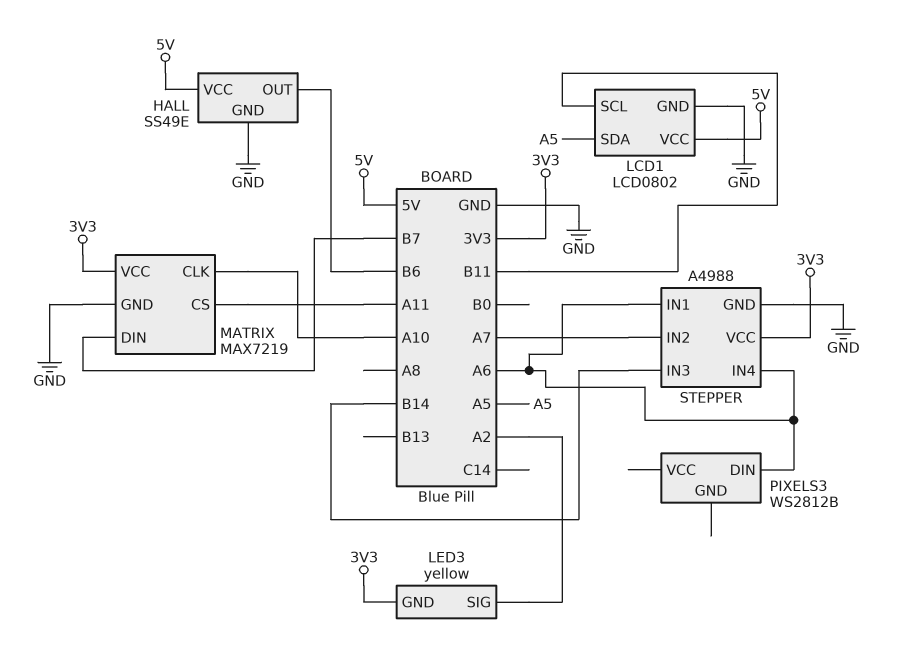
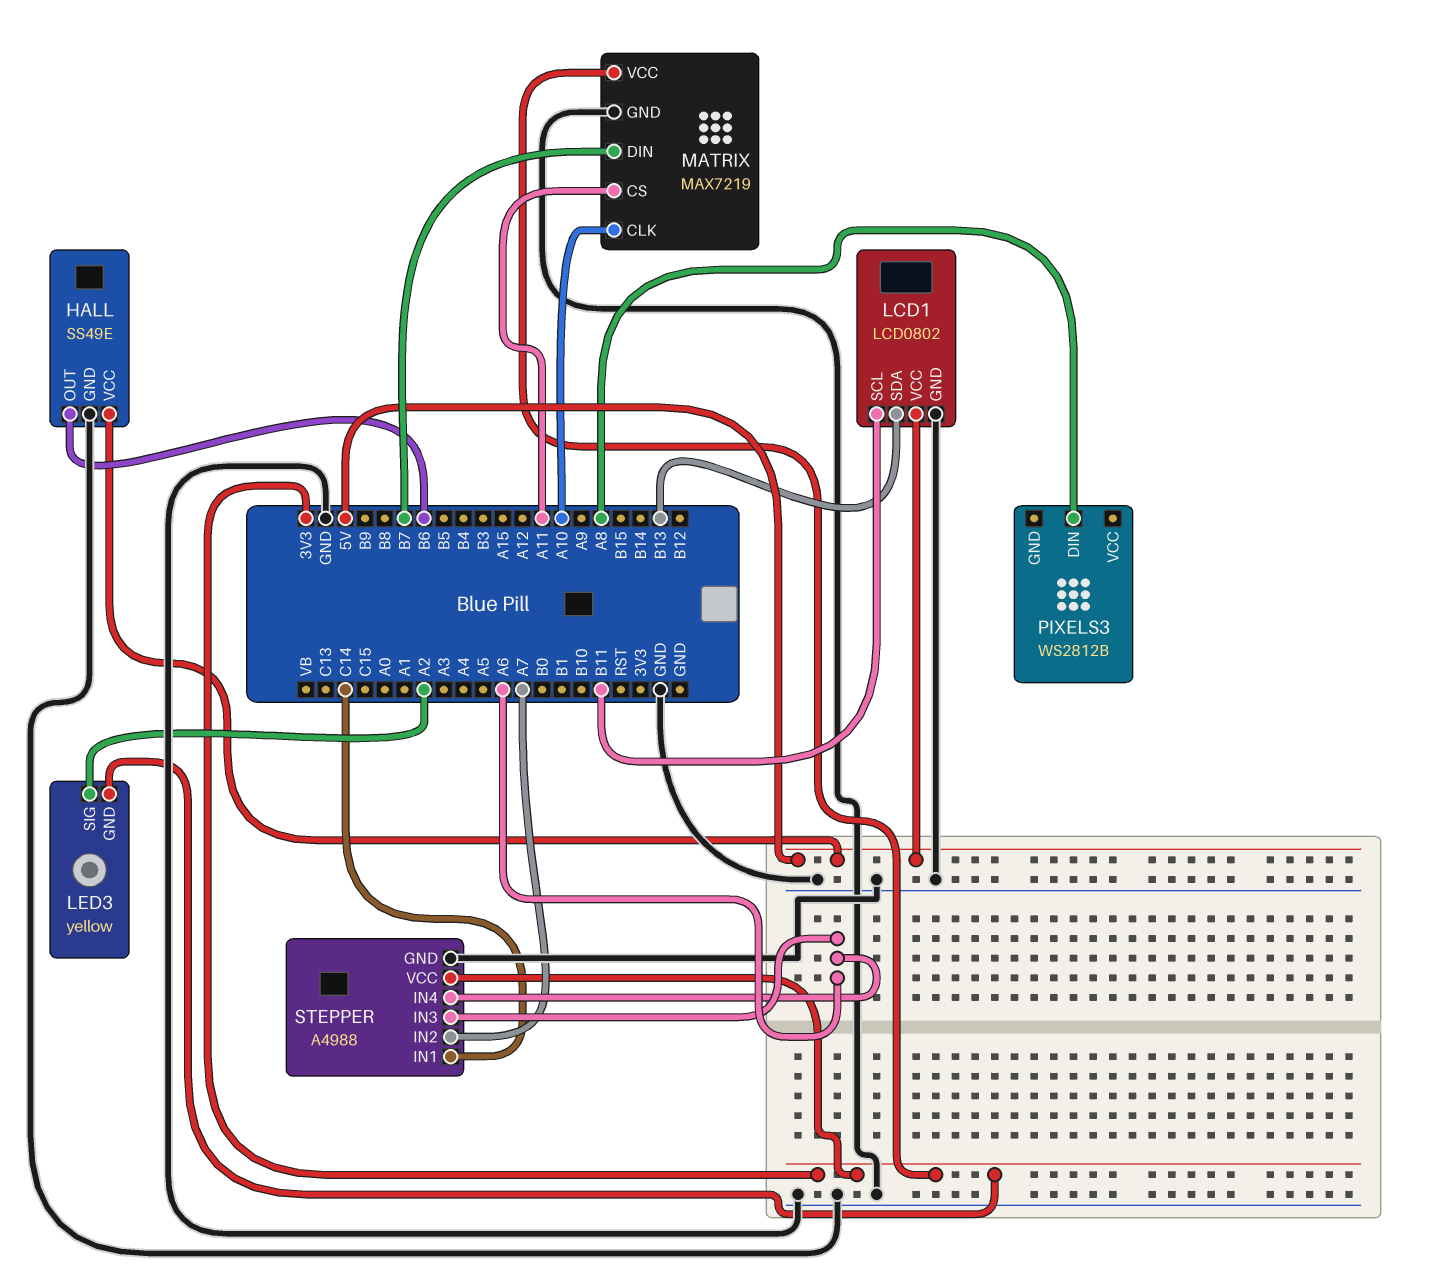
LCD1 pin SDA: A5 -> B13
PIXELS3 pin DIN: A6 -> A8
STEPPER pin IN1: A6 -> C14
STEPPER pin IN3: B14 -> A6

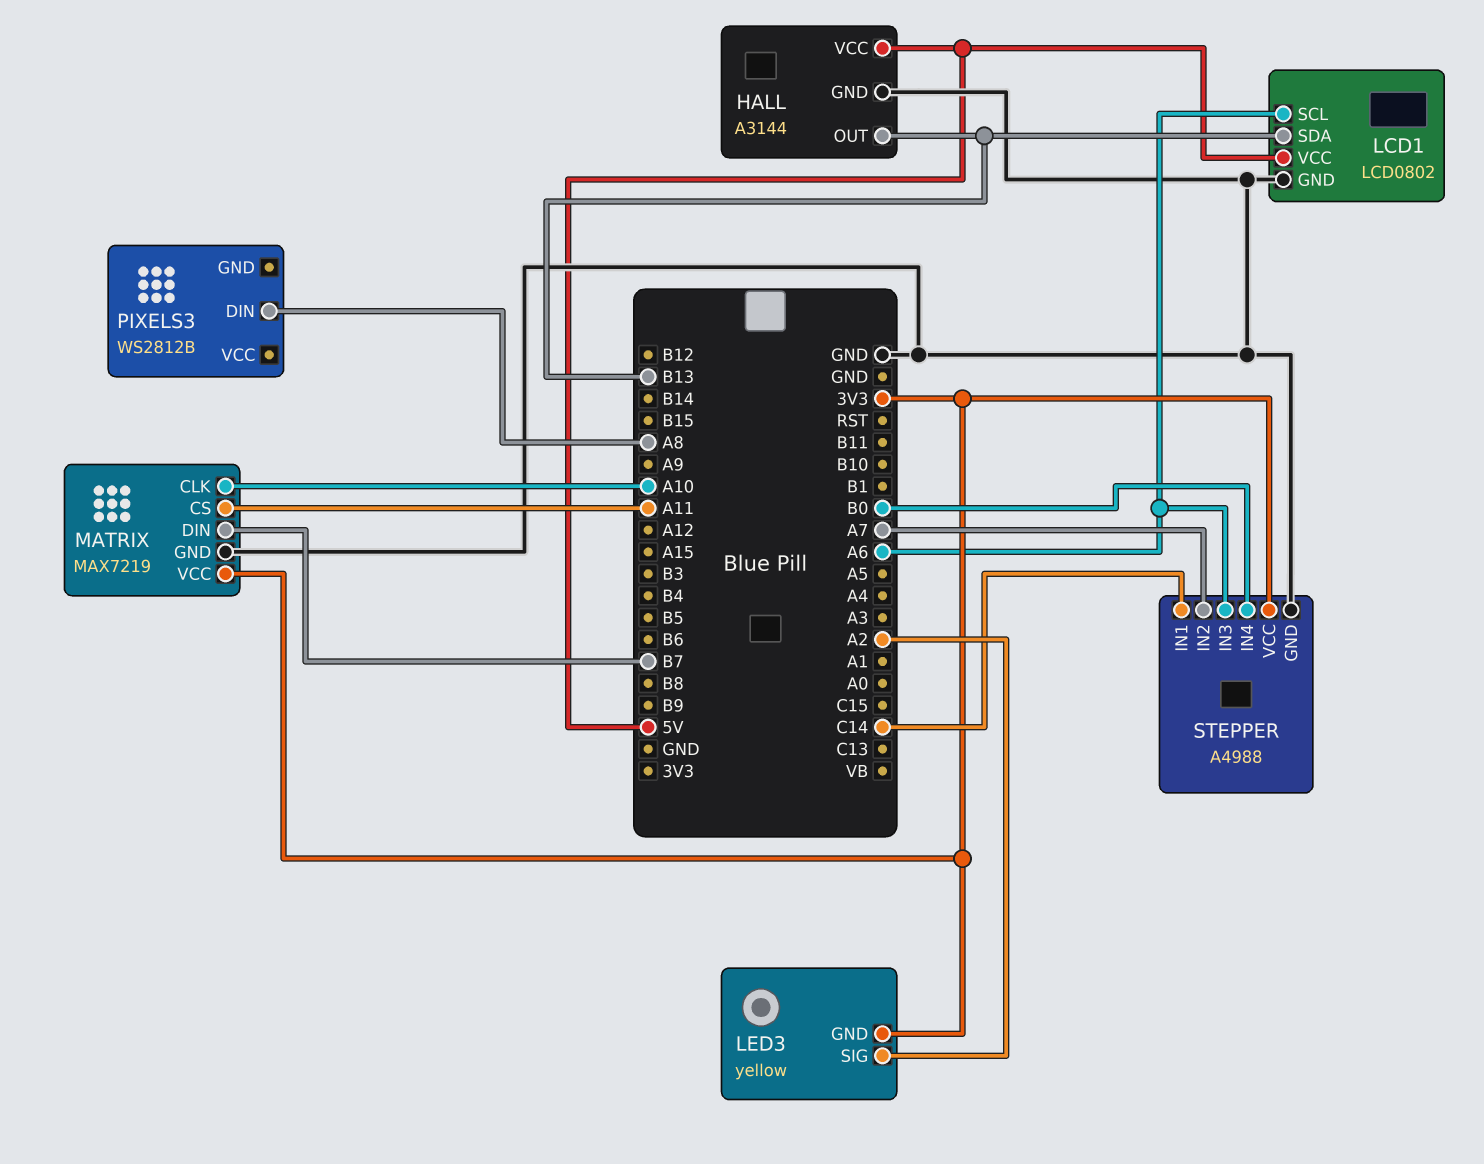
HALL: SS49E -> A3144
HALL pin OUT: B6 -> B13
LCD1 pin SCL: B11 -> A6
STEPPER pin IN4: A6 -> B0

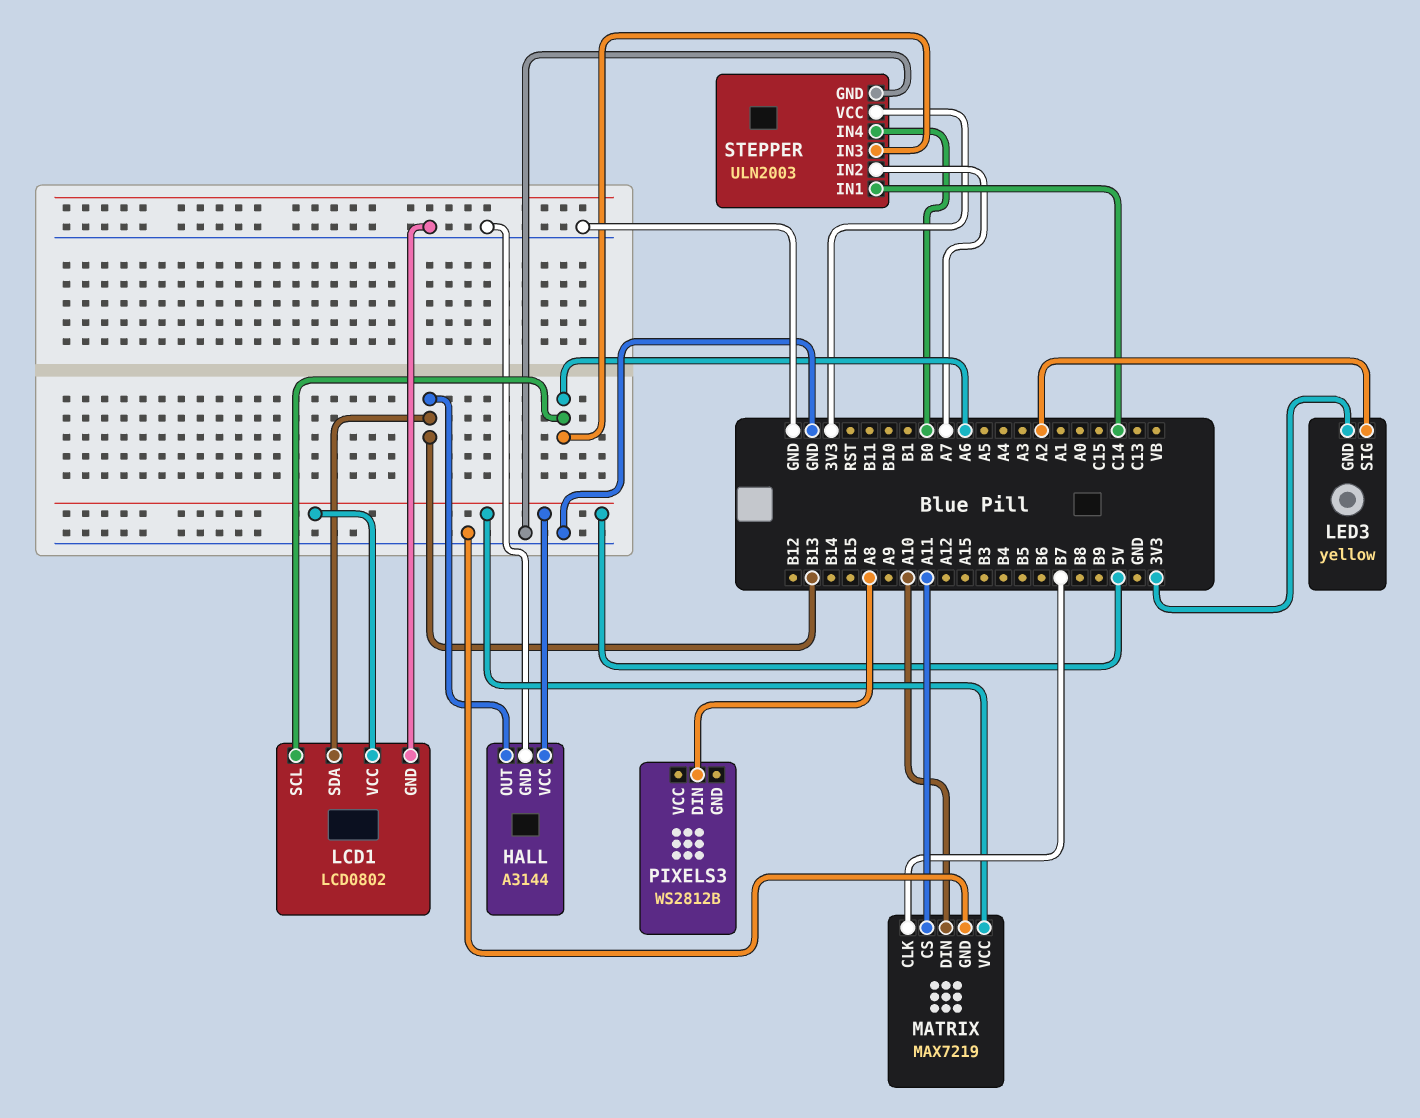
MATRIX pin CLK: A10 -> B7
MATRIX pin DIN: B7 -> A10
MATRIX pin VCC: 3V3 -> 5V
STEPPER: A4988 -> ULN2003

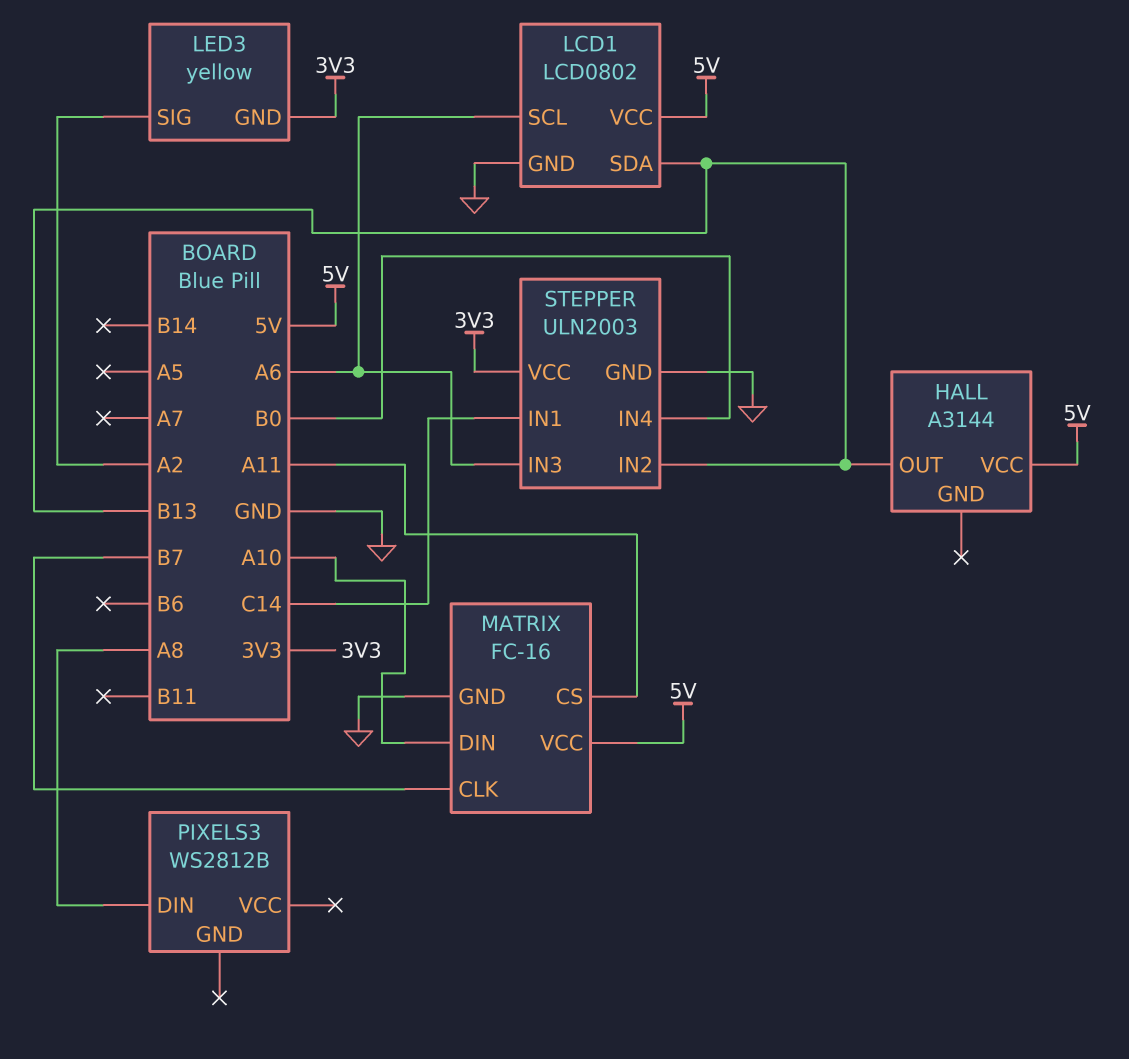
HALL pin GND: GND -> none
MATRIX: MAX7219 -> FC-16
STEPPER pin IN2: A7 -> B13

